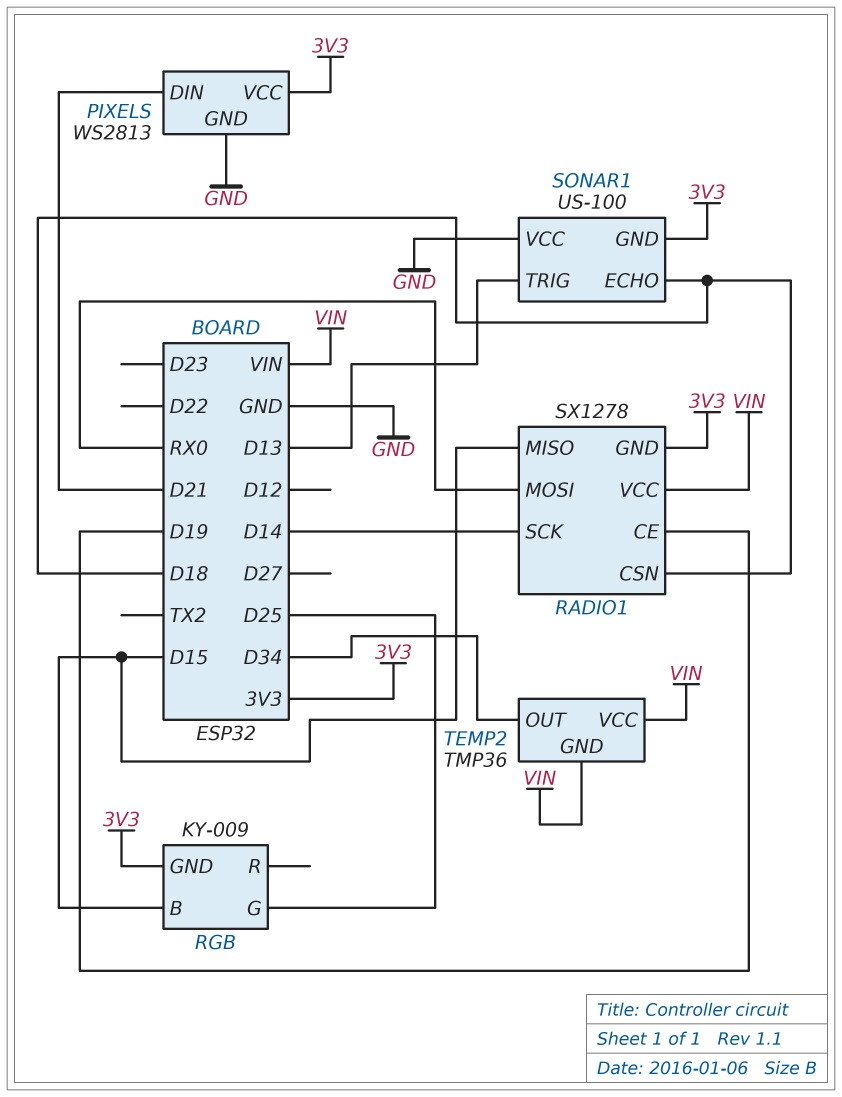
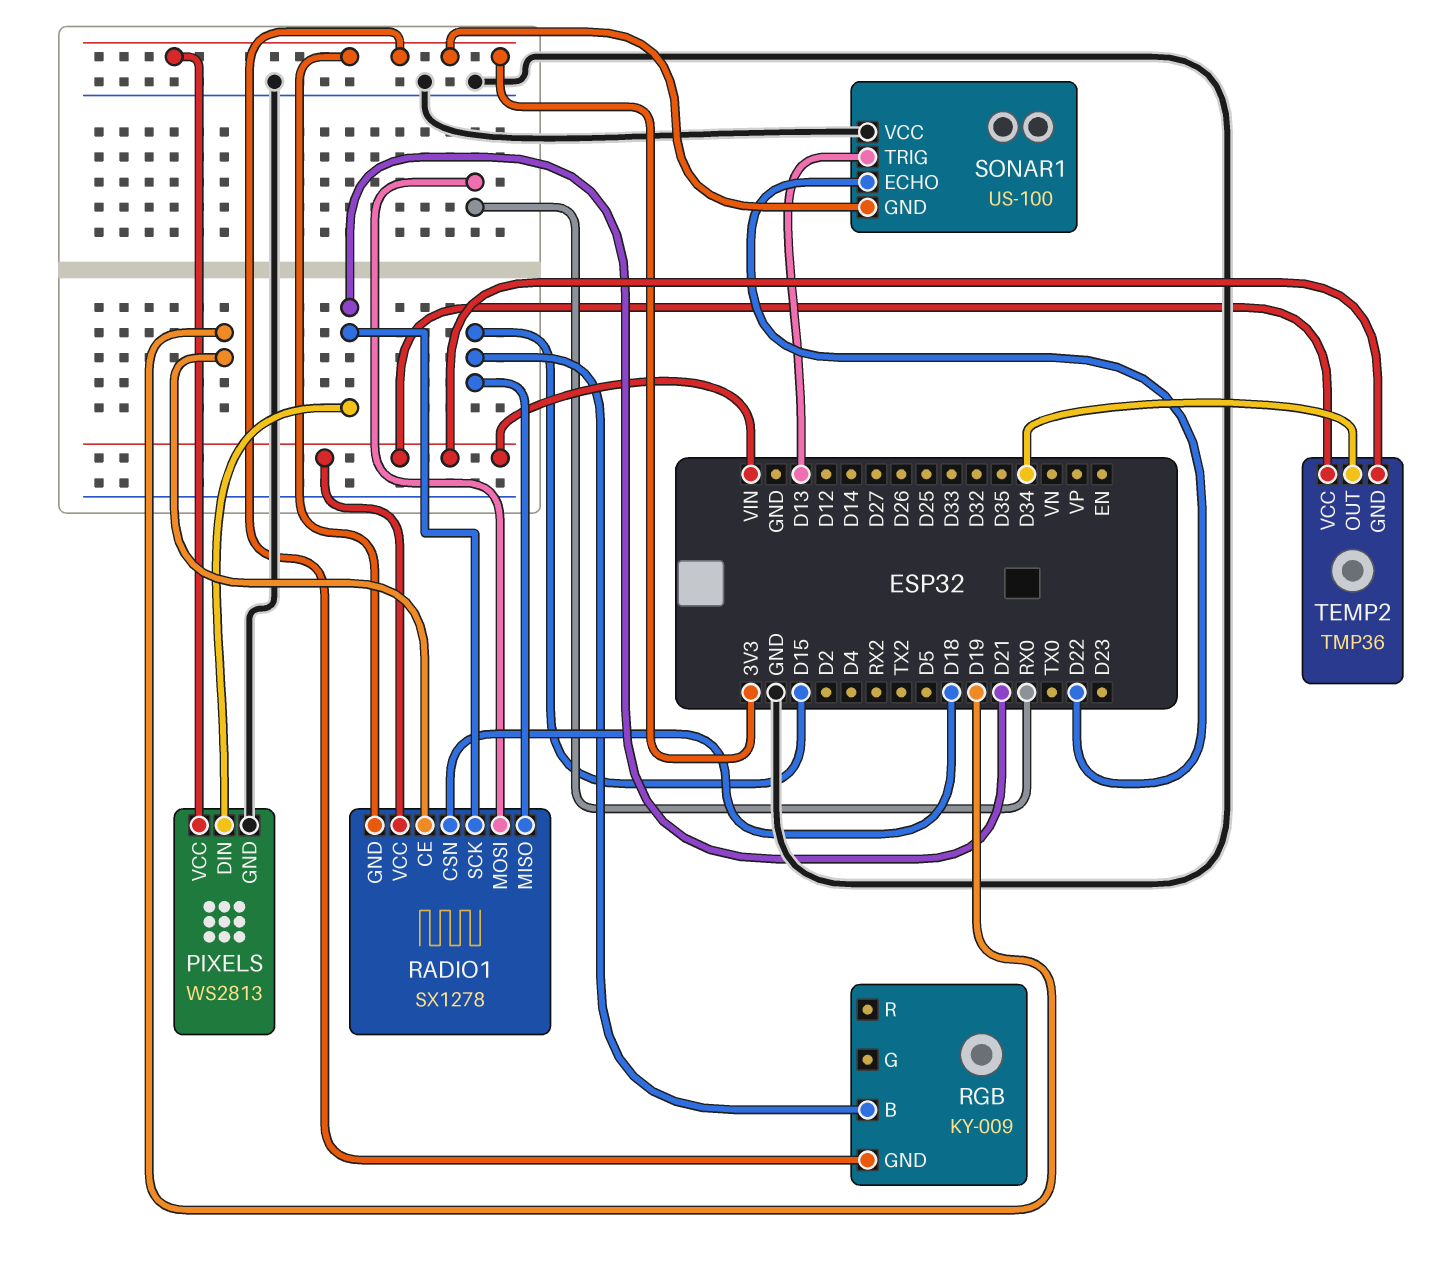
RADIO1 pin SCK: D14 -> D21
RGB pin G: D25 -> none
SONAR1 pin ECHO: D18 -> D22

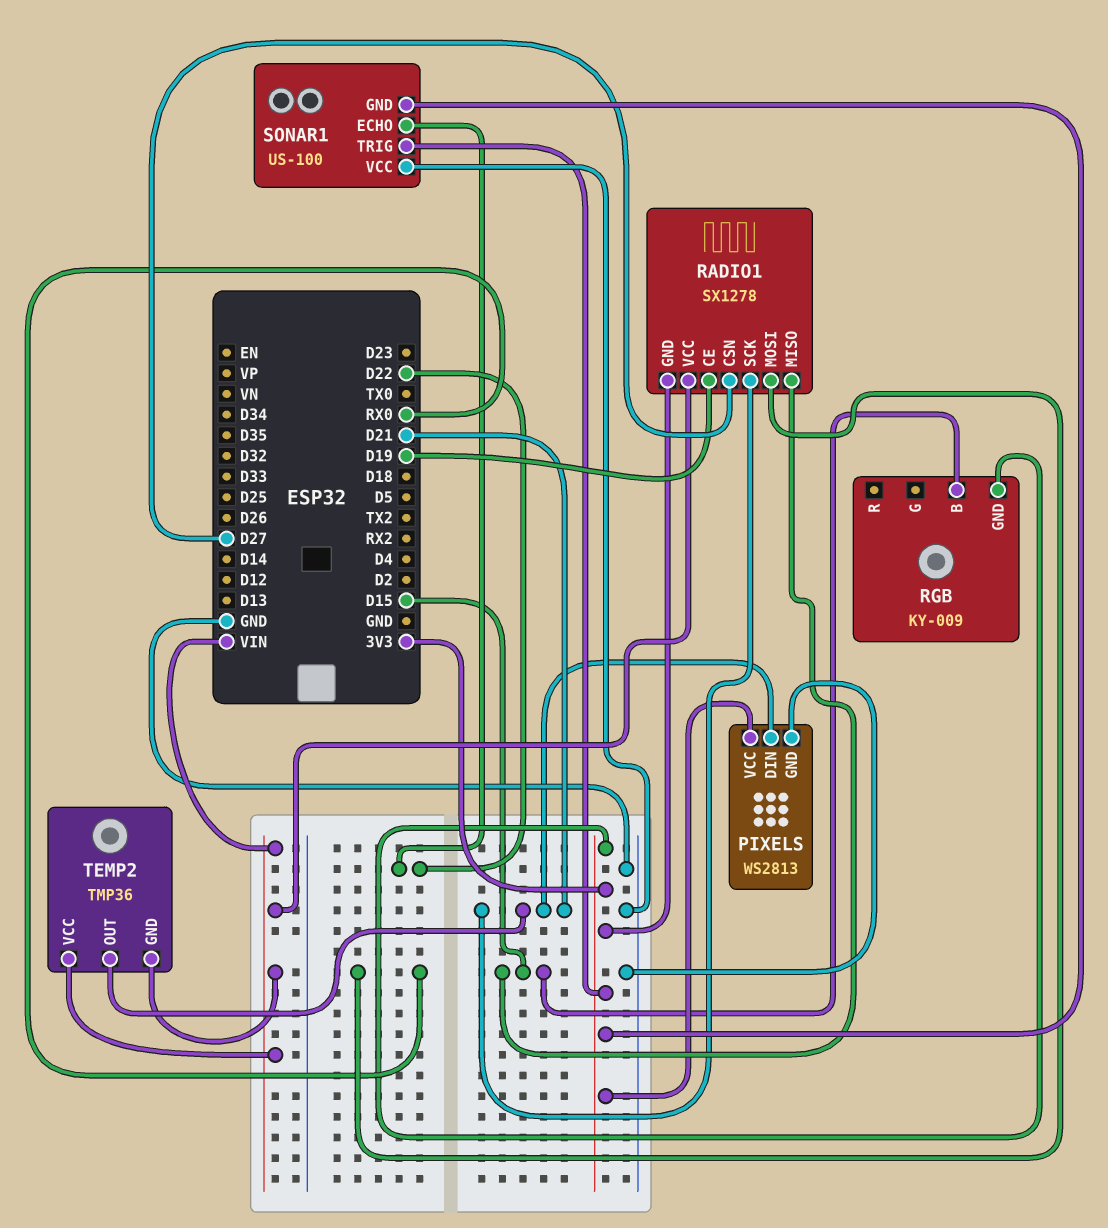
RADIO1 pin CSN: D18 -> D27
SONAR1 pin TRIG: D13 -> 3V3
TEMP2 pin OUT: D34 -> D21

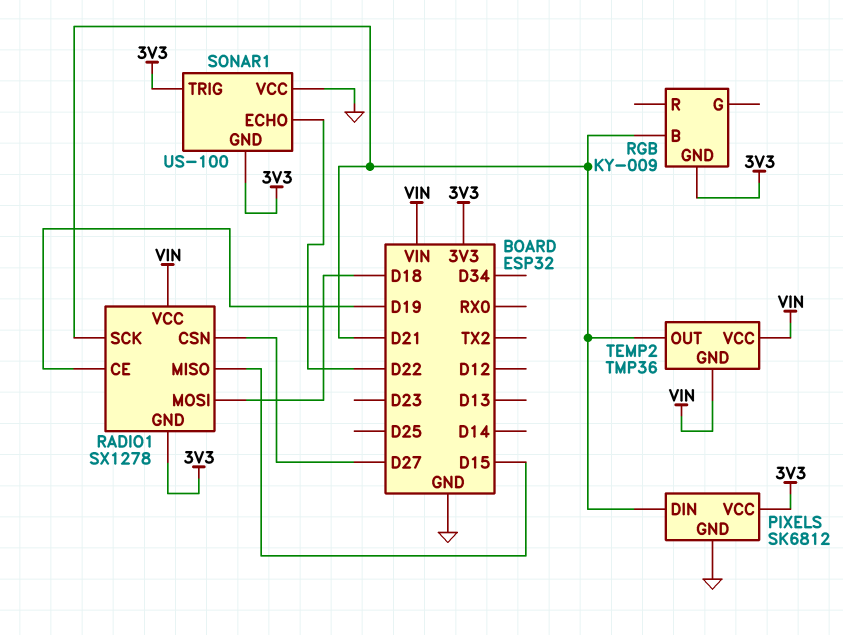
PIXELS: WS2813 -> SK6812
RADIO1 pin MOSI: RX0 -> D18
RGB pin B: D15 -> D21

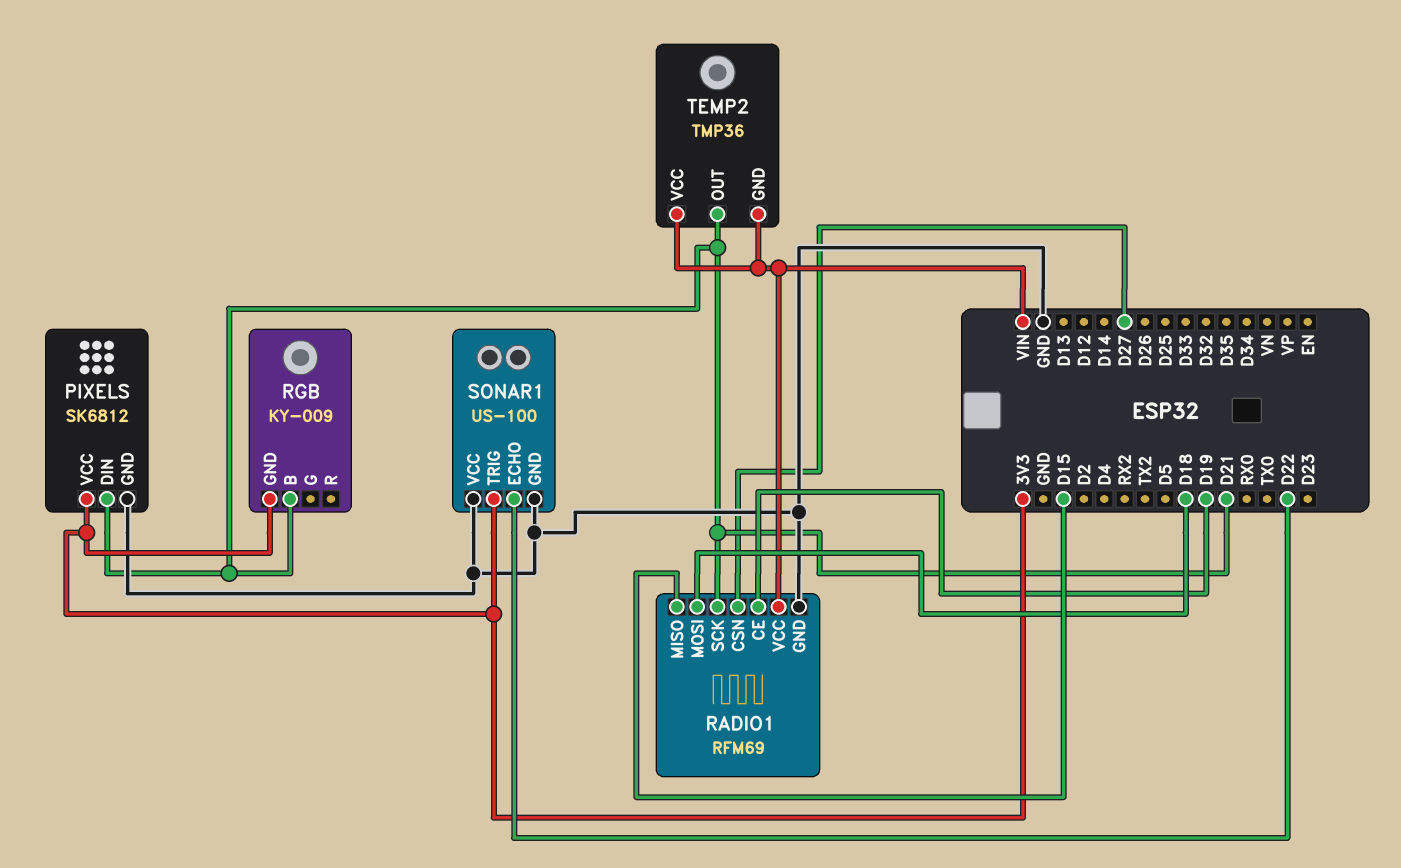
RADIO1: SX1278 -> RFM69
RADIO1 pin GND: 3V3 -> GND
SONAR1 pin GND: 3V3 -> GND

